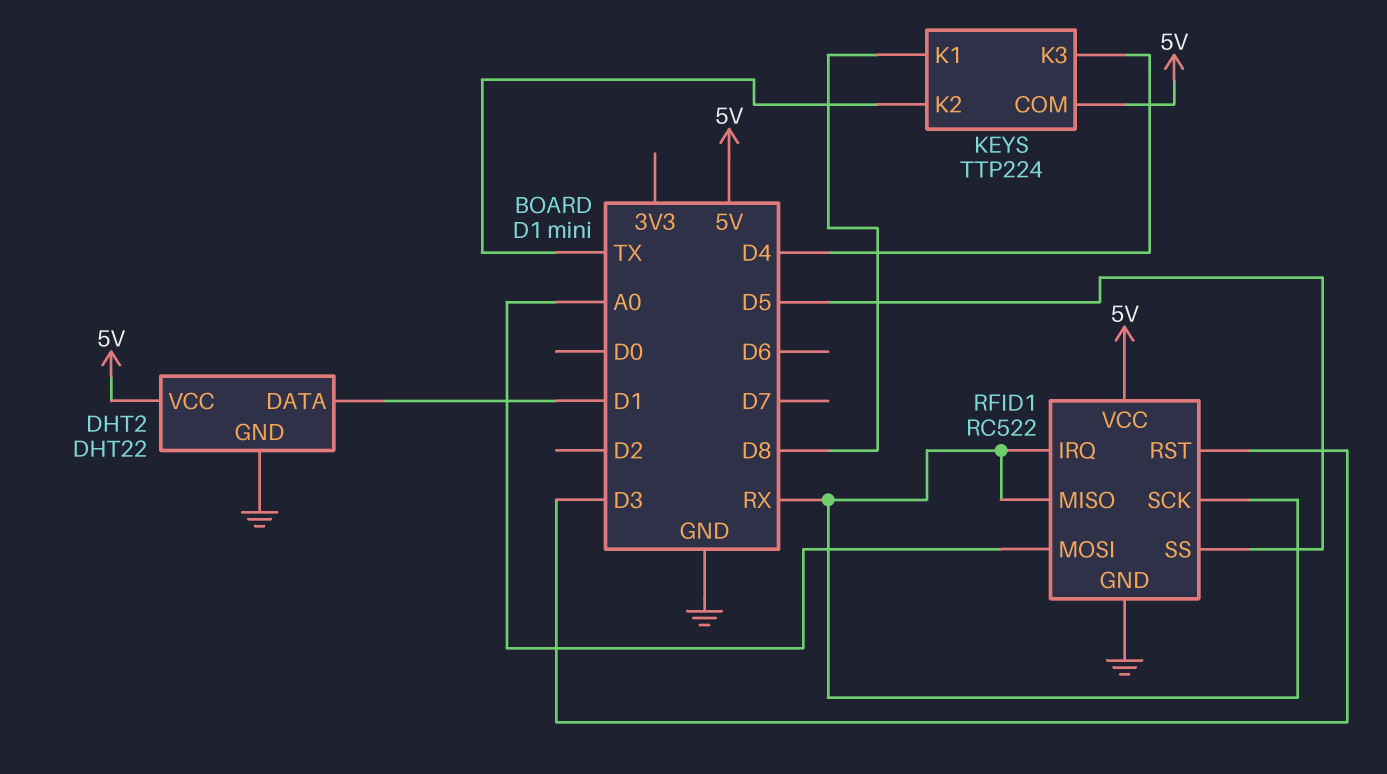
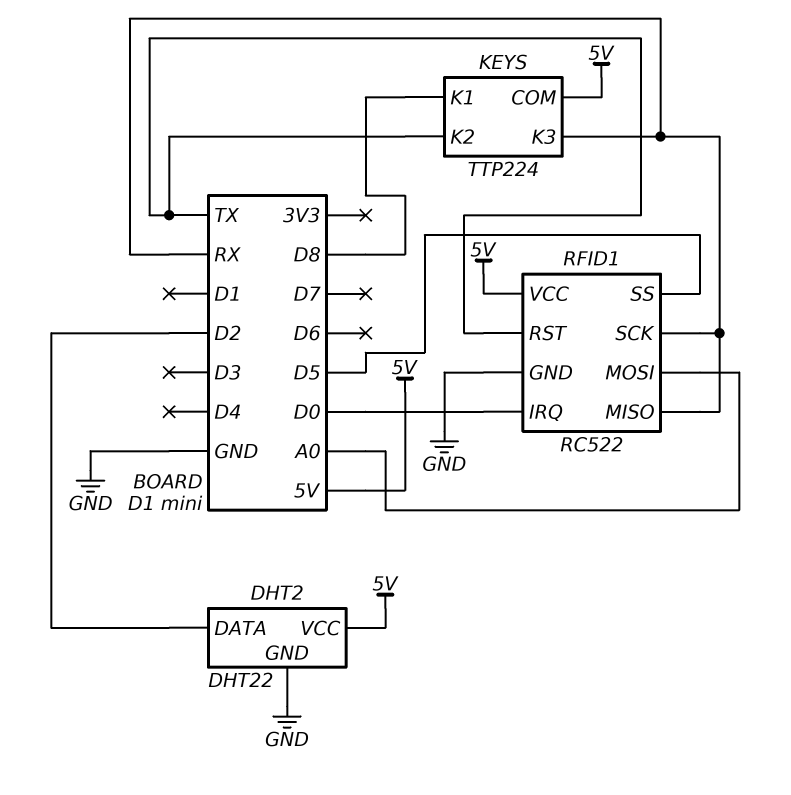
DHT2 pin DATA: D1 -> D2
KEYS pin K3: D4 -> RX
RFID1 pin IRQ: RX -> D0
RFID1 pin RST: D3 -> TX

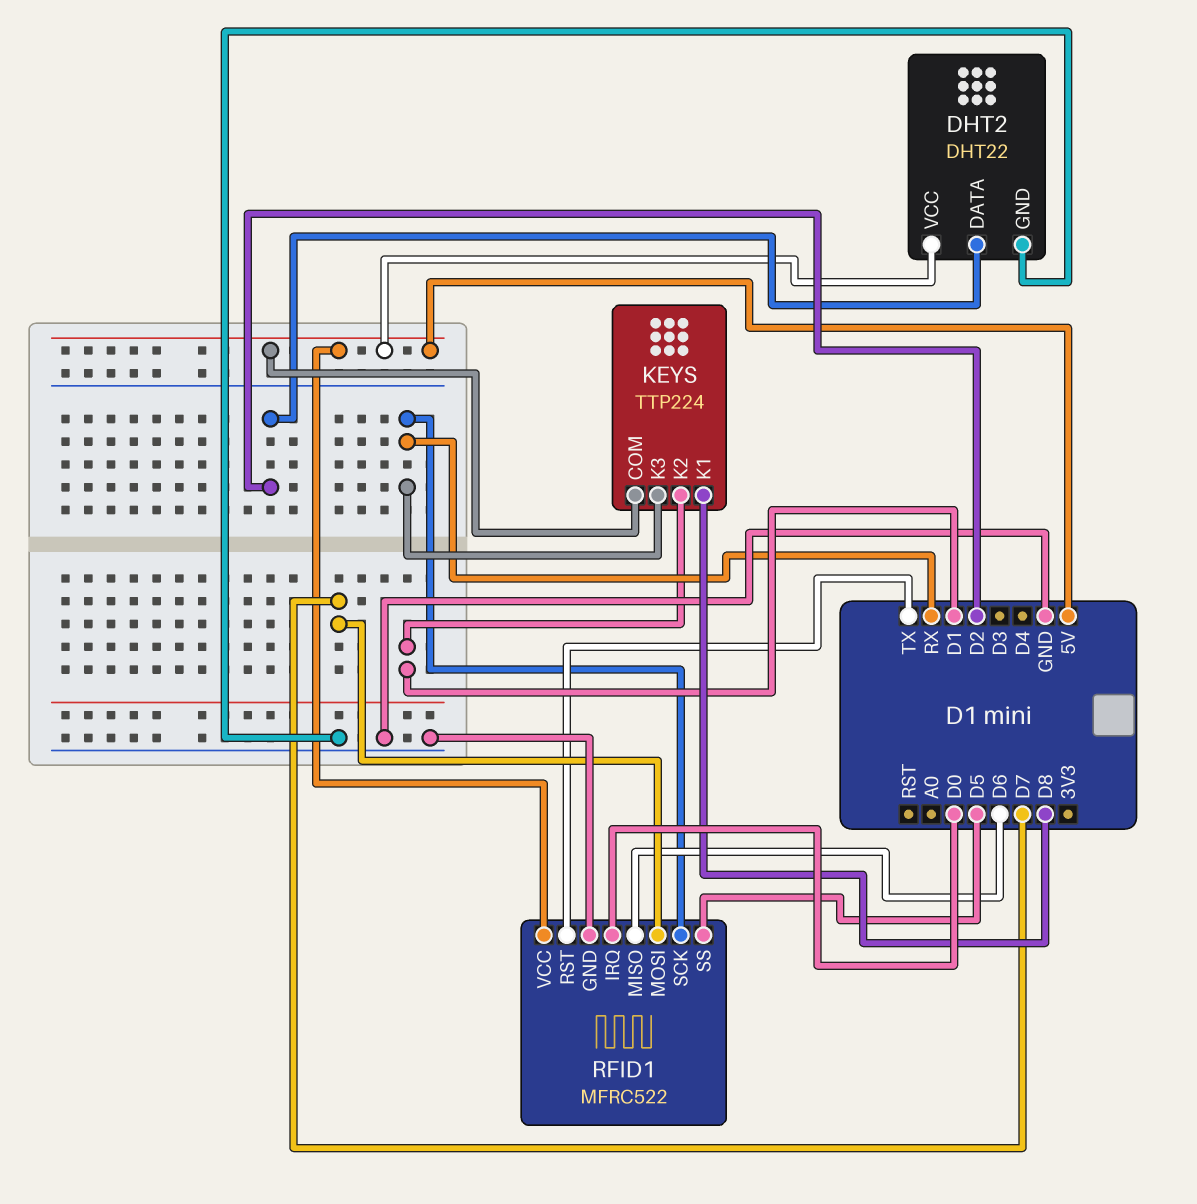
KEYS pin K2: TX -> D1
RFID1: RC522 -> MFRC522
RFID1 pin MISO: RX -> D6
RFID1 pin MOSI: A0 -> D7

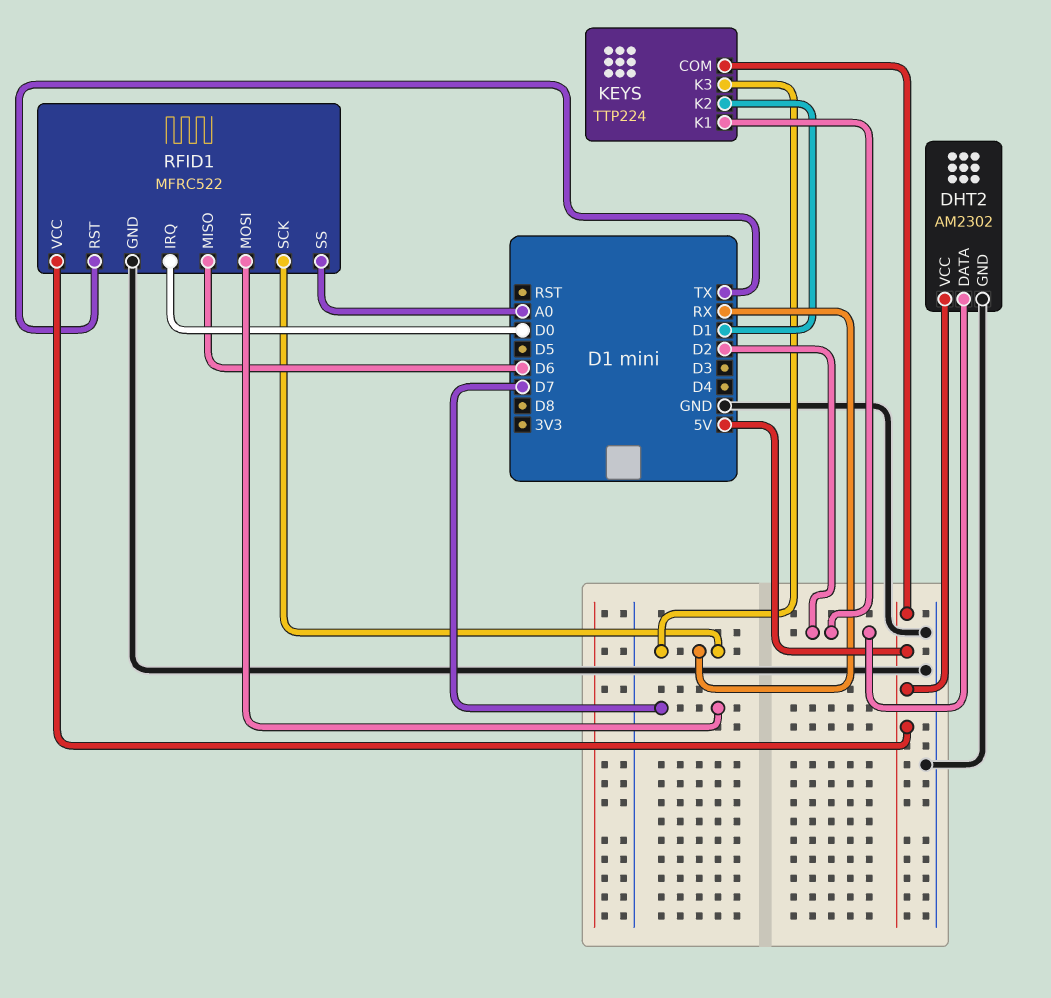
DHT2: DHT22 -> AM2302
KEYS pin K1: D8 -> D2
RFID1 pin SS: D5 -> A0

